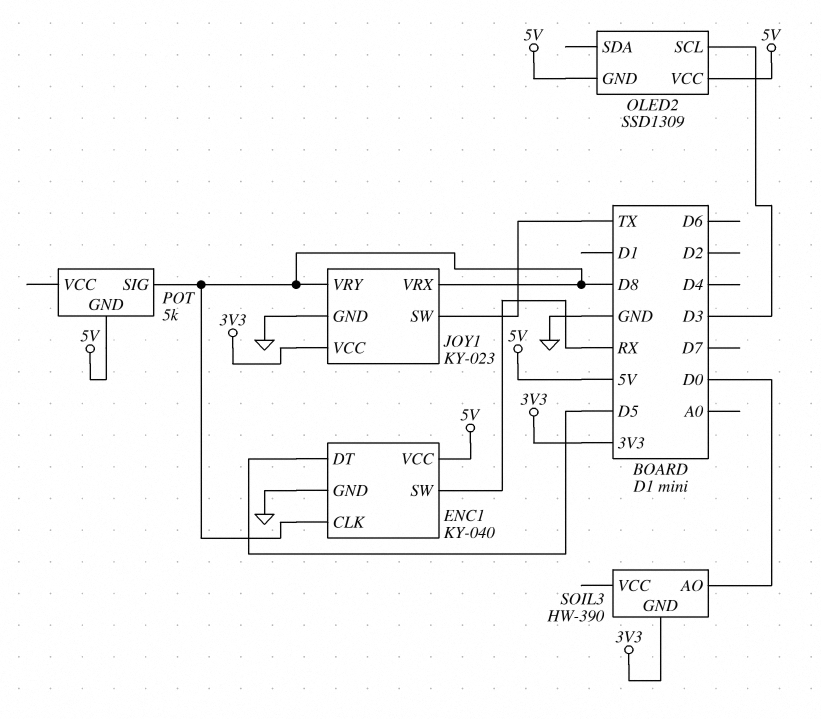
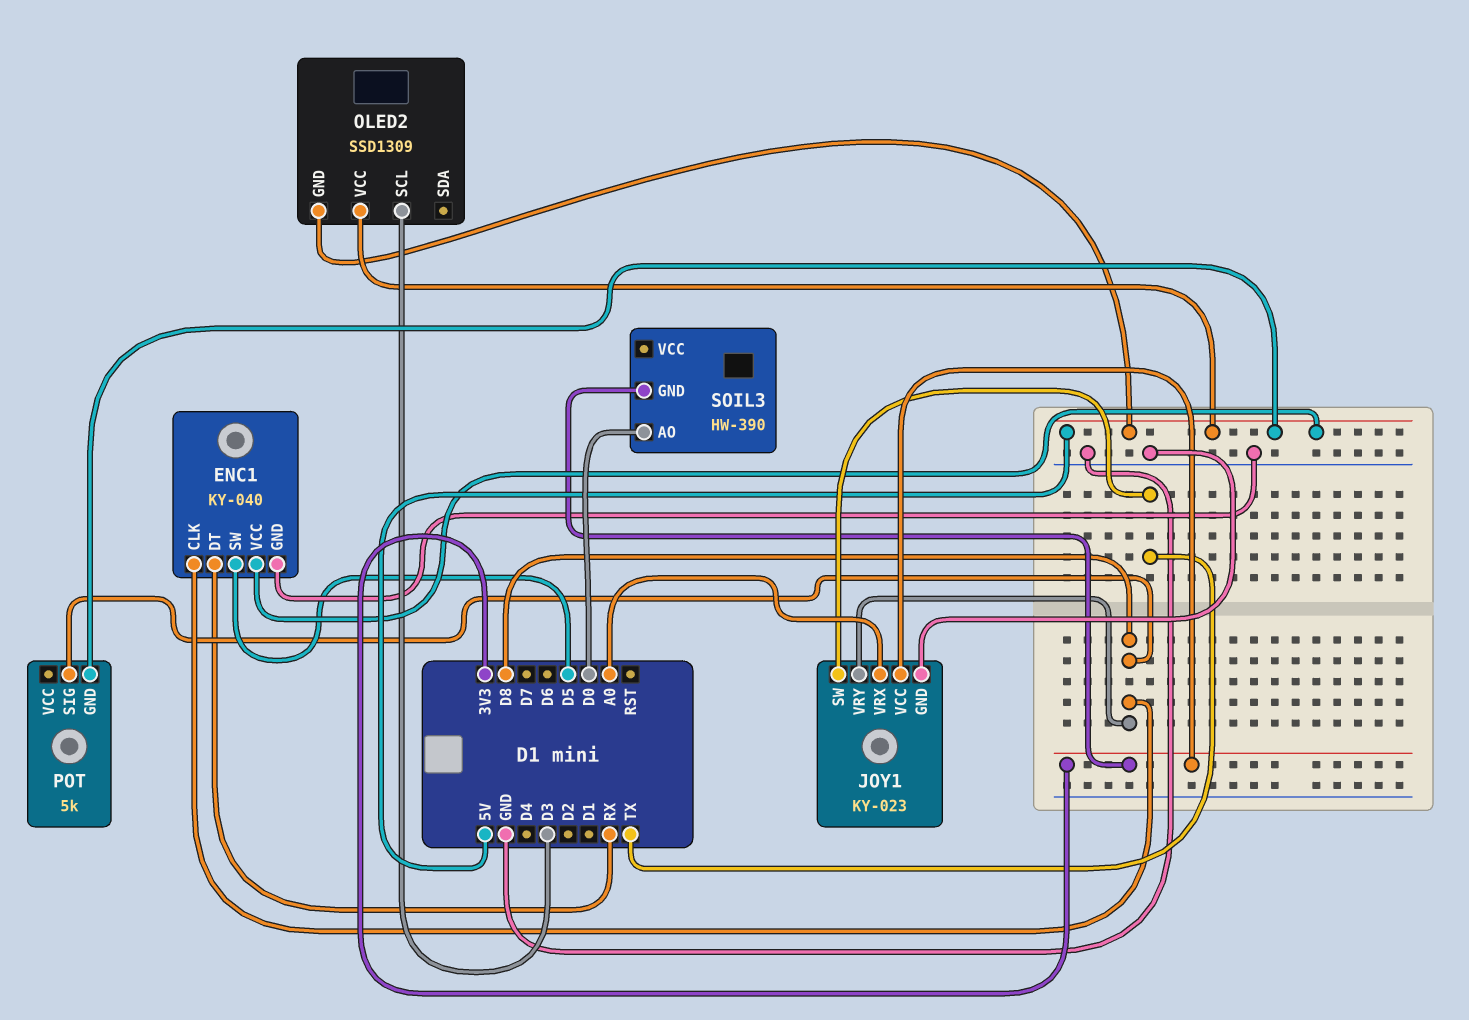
ENC1 pin DT: D5 -> RX
ENC1 pin SW: RX -> D5
JOY1 pin VRX: D8 -> A0

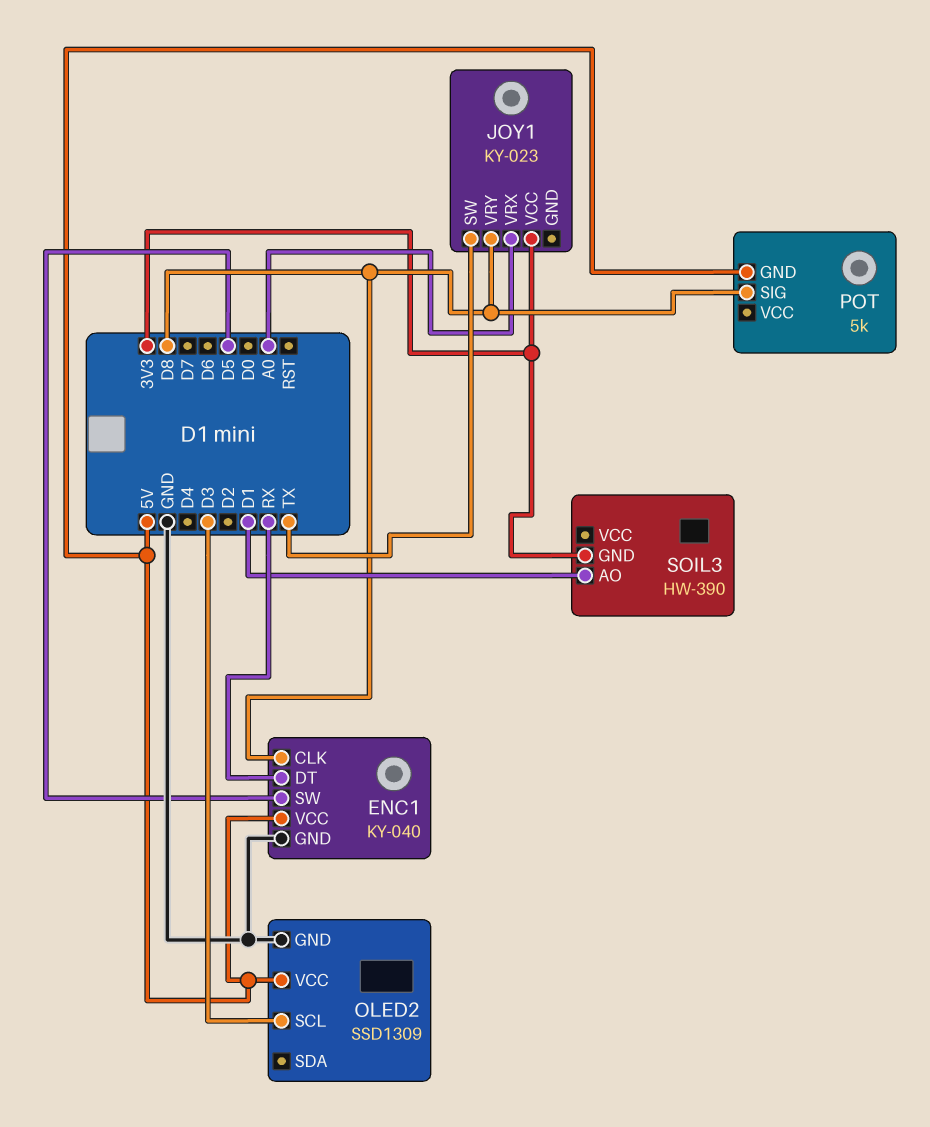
JOY1 pin GND: GND -> none
OLED2 pin GND: 5V -> GND
SOIL3 pin AO: D0 -> D1

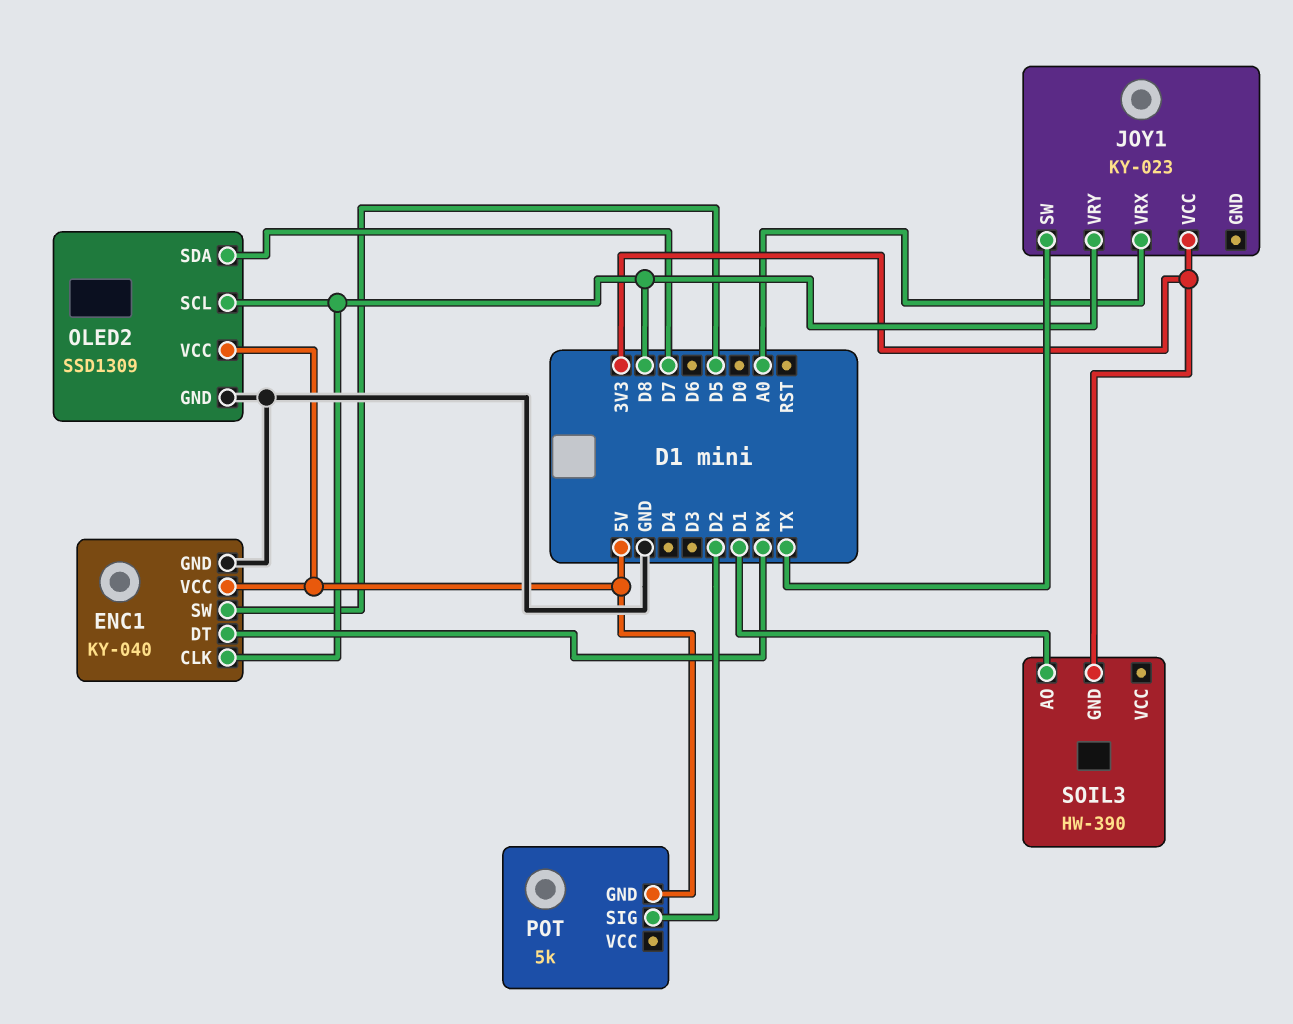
OLED2 pin SCL: D3 -> D8
OLED2 pin SDA: none -> D7
POT pin SIG: D8 -> D2

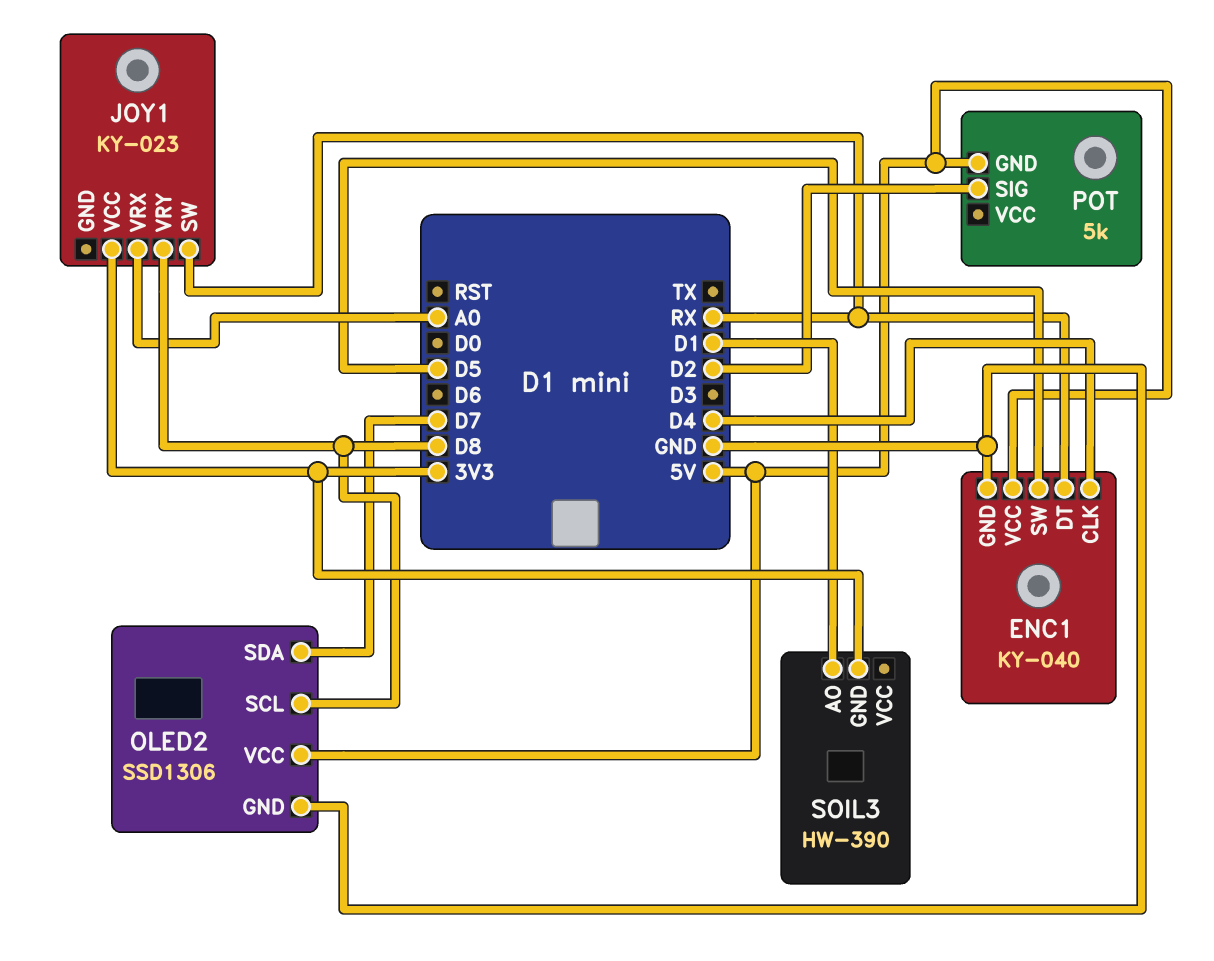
ENC1 pin CLK: D8 -> D4
JOY1 pin SW: TX -> RX
OLED2: SSD1309 -> SSD1306

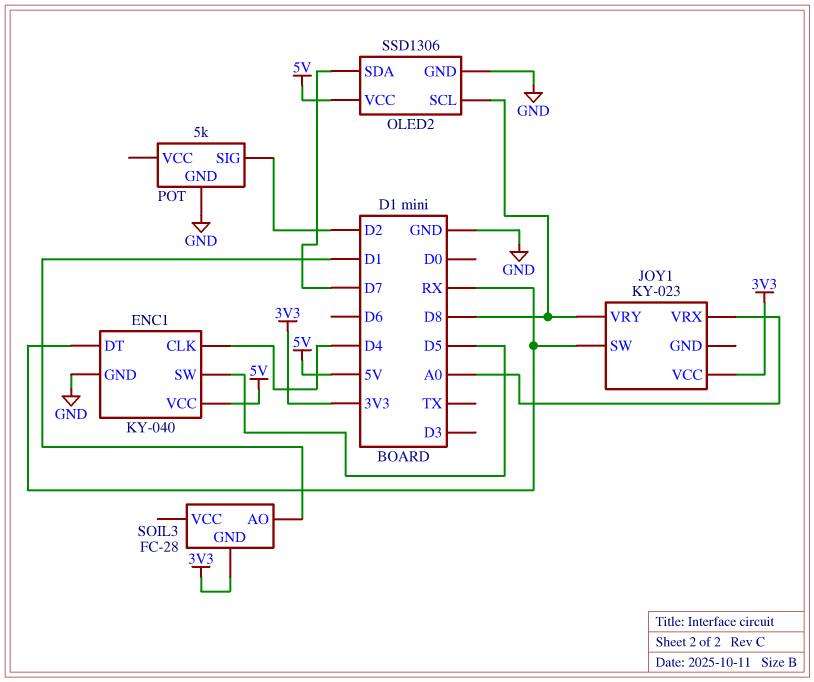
POT pin GND: 5V -> GND
SOIL3: HW-390 -> FC-28

